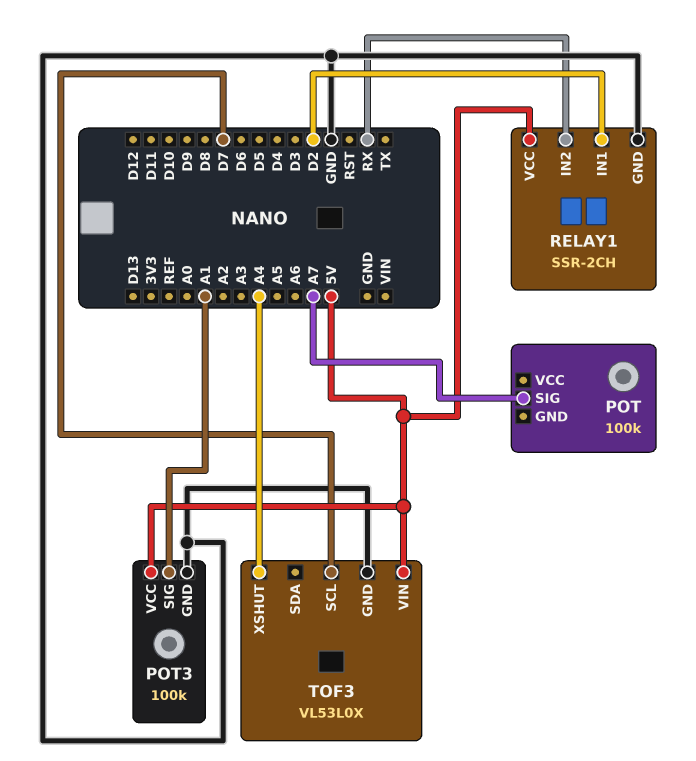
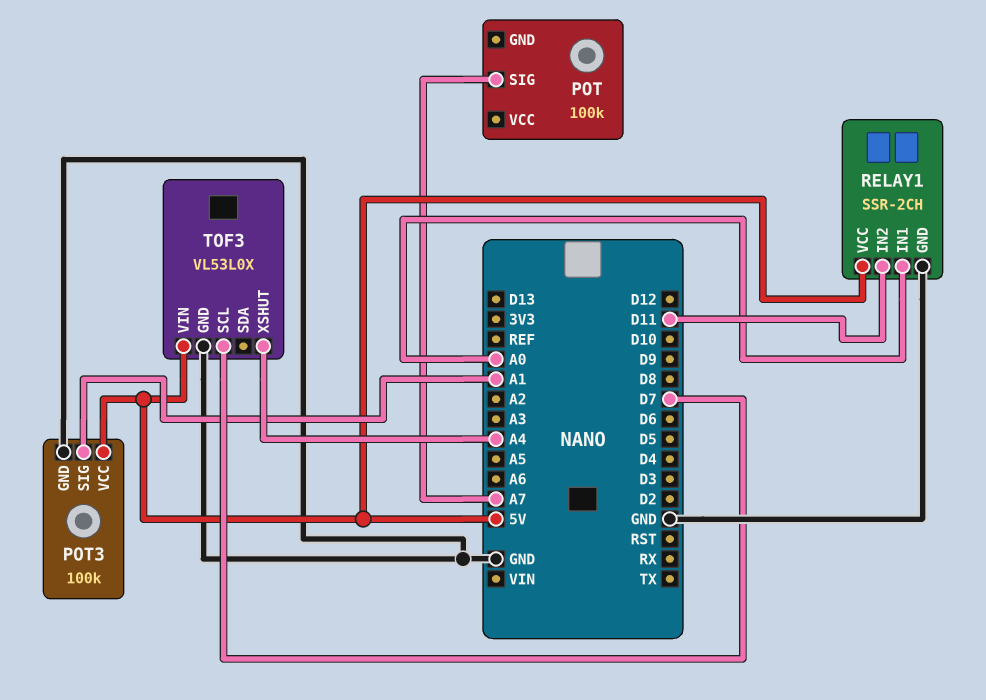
RELAY1 pin IN1: D2 -> A0
RELAY1 pin IN2: RX -> D11

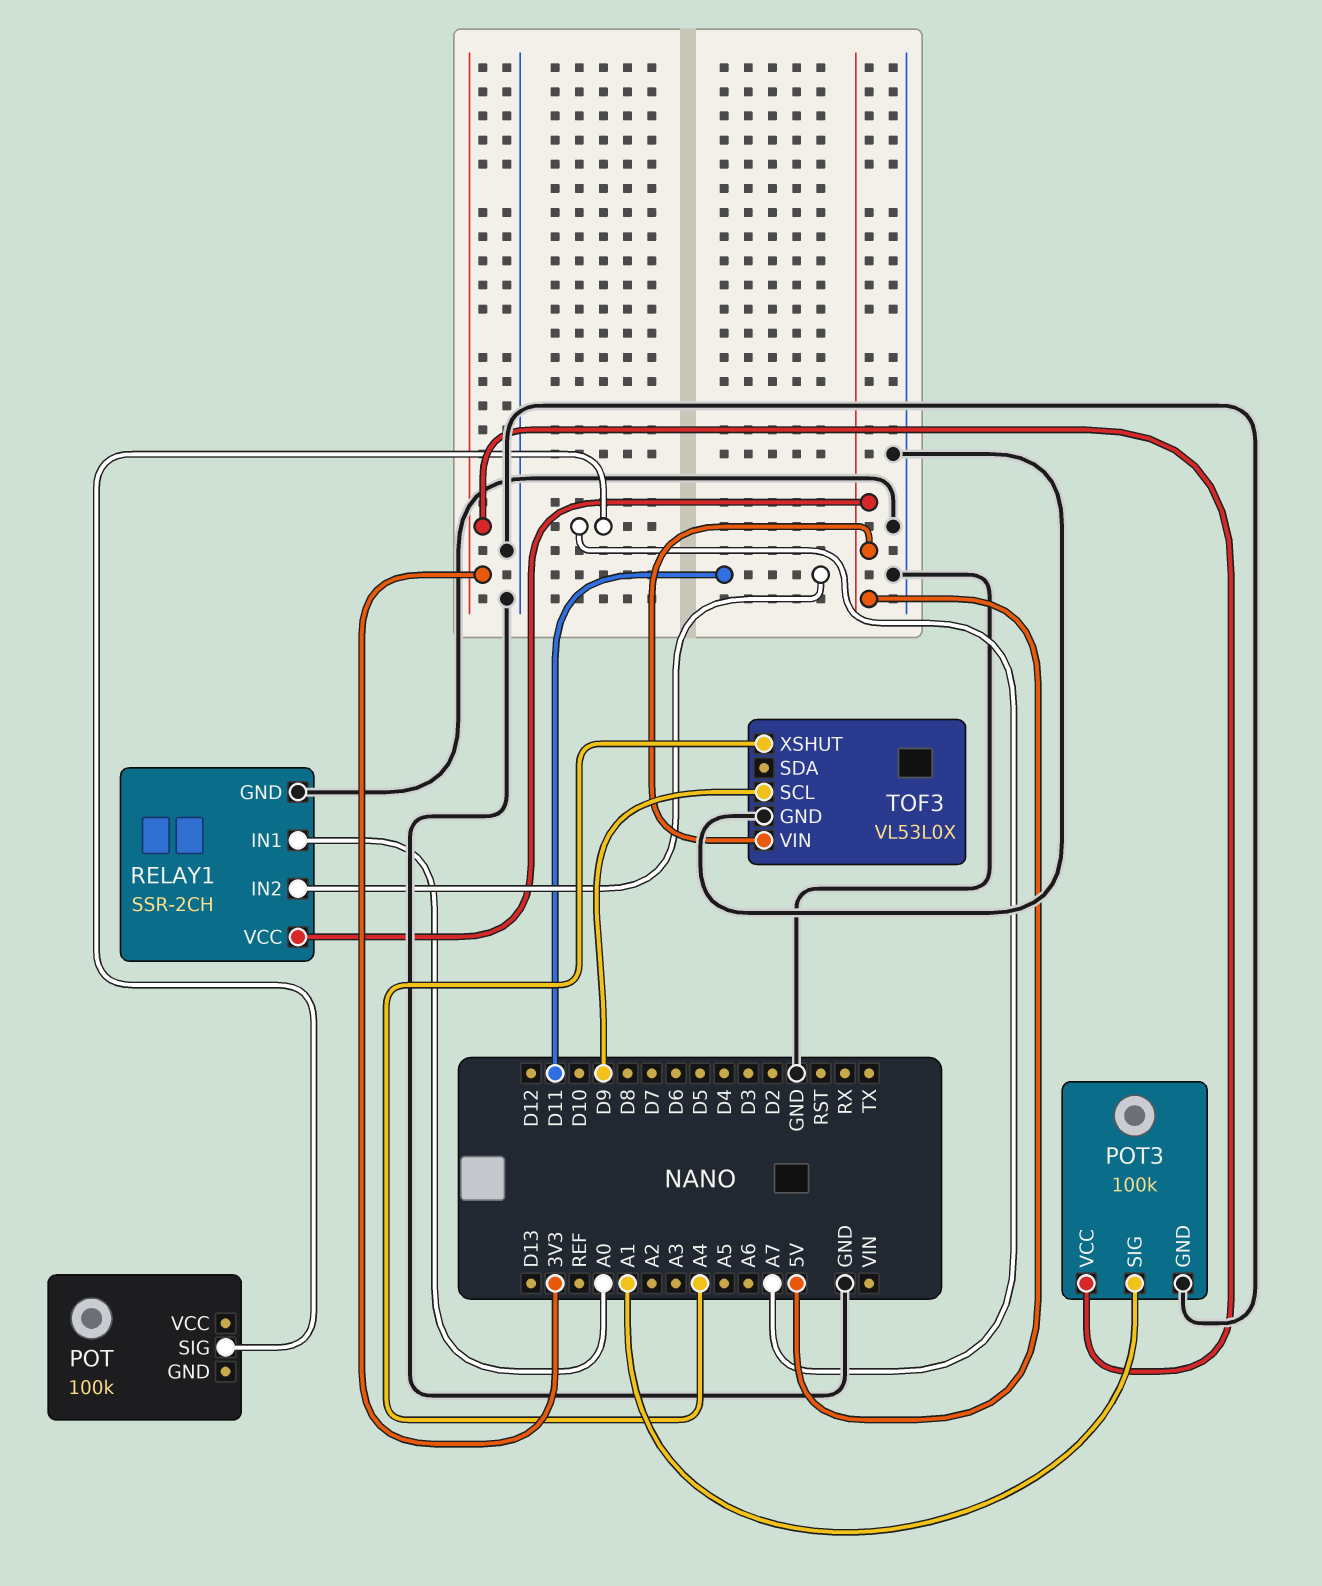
POT3 pin VCC: 5V -> 3V3
TOF3 pin SCL: D7 -> D9

